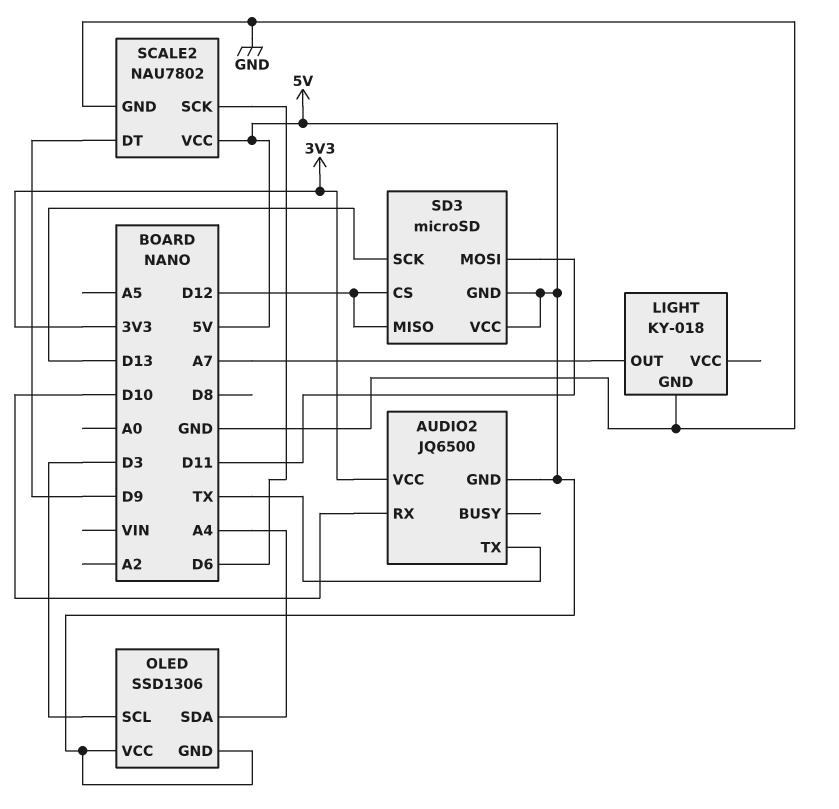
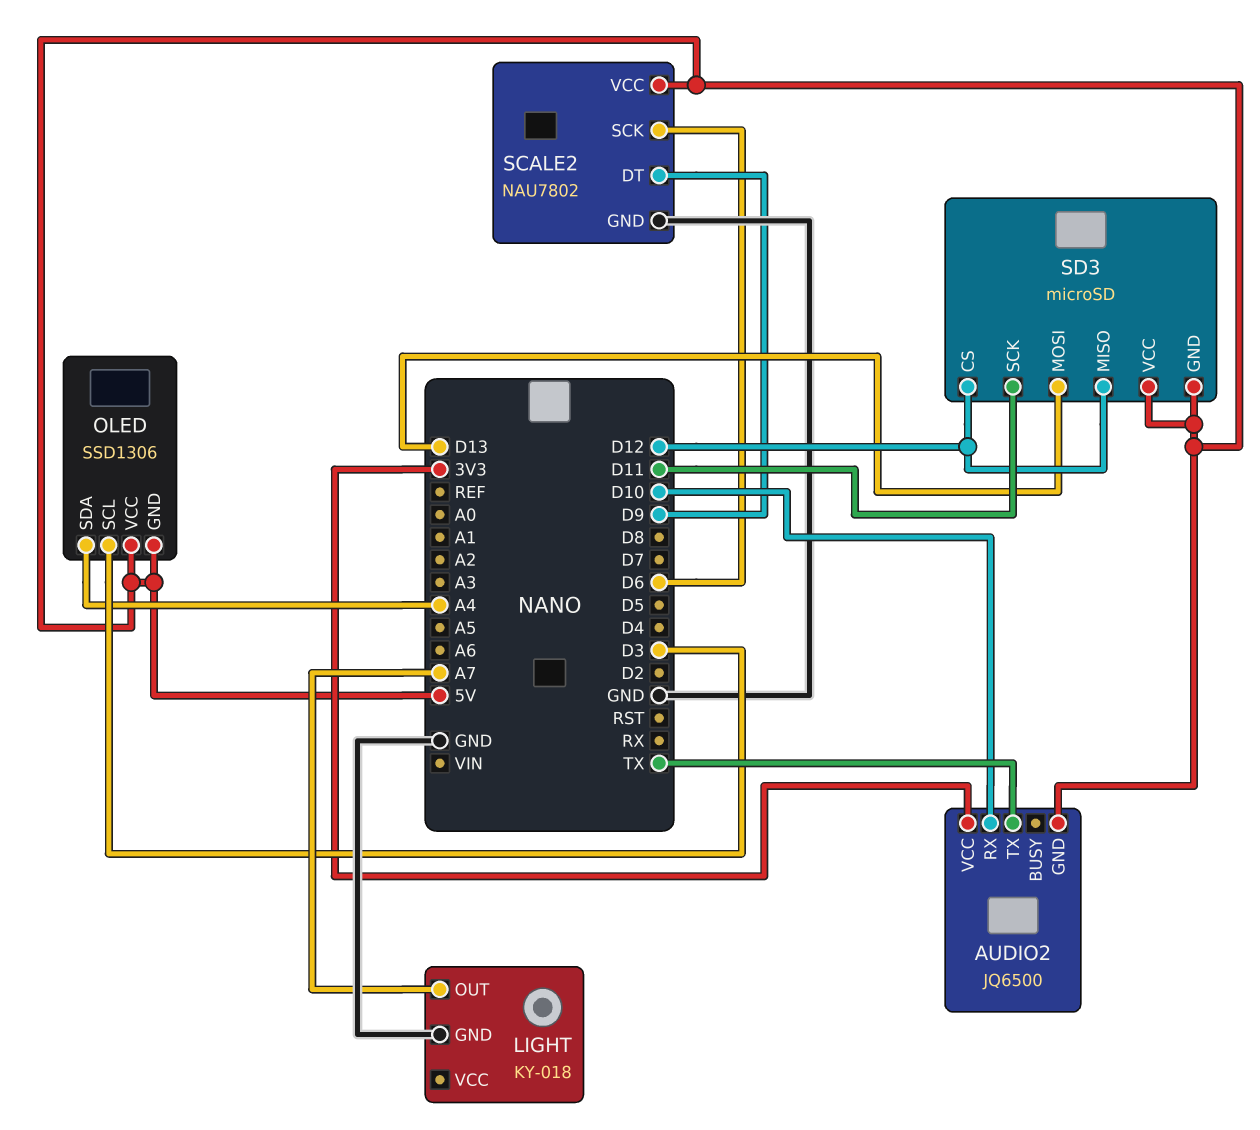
SD3 pin MOSI: D11 -> D13
SD3 pin SCK: D13 -> D11

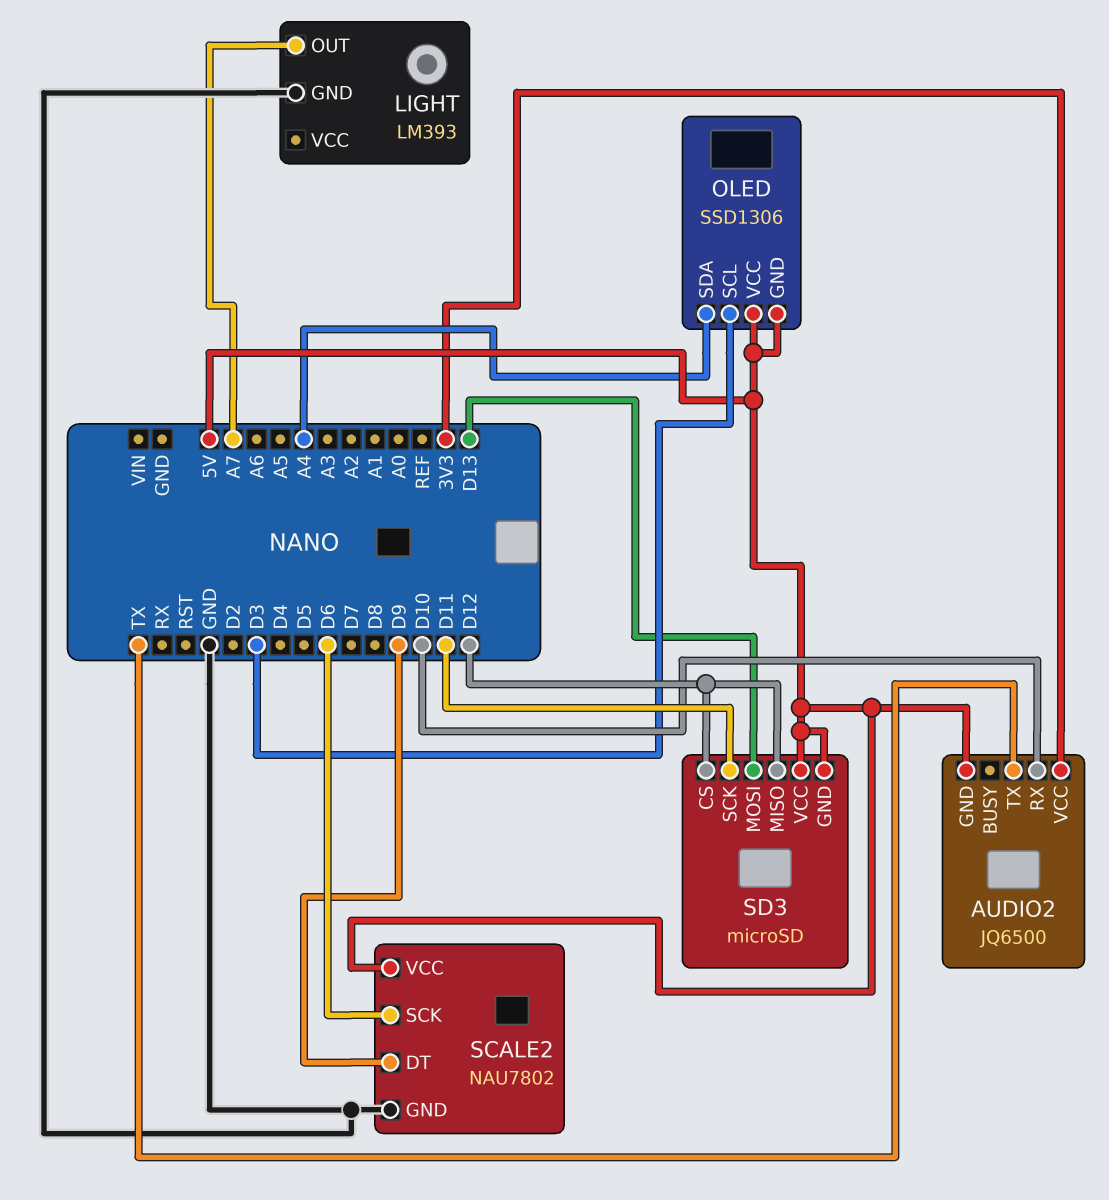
LIGHT: KY-018 -> LM393

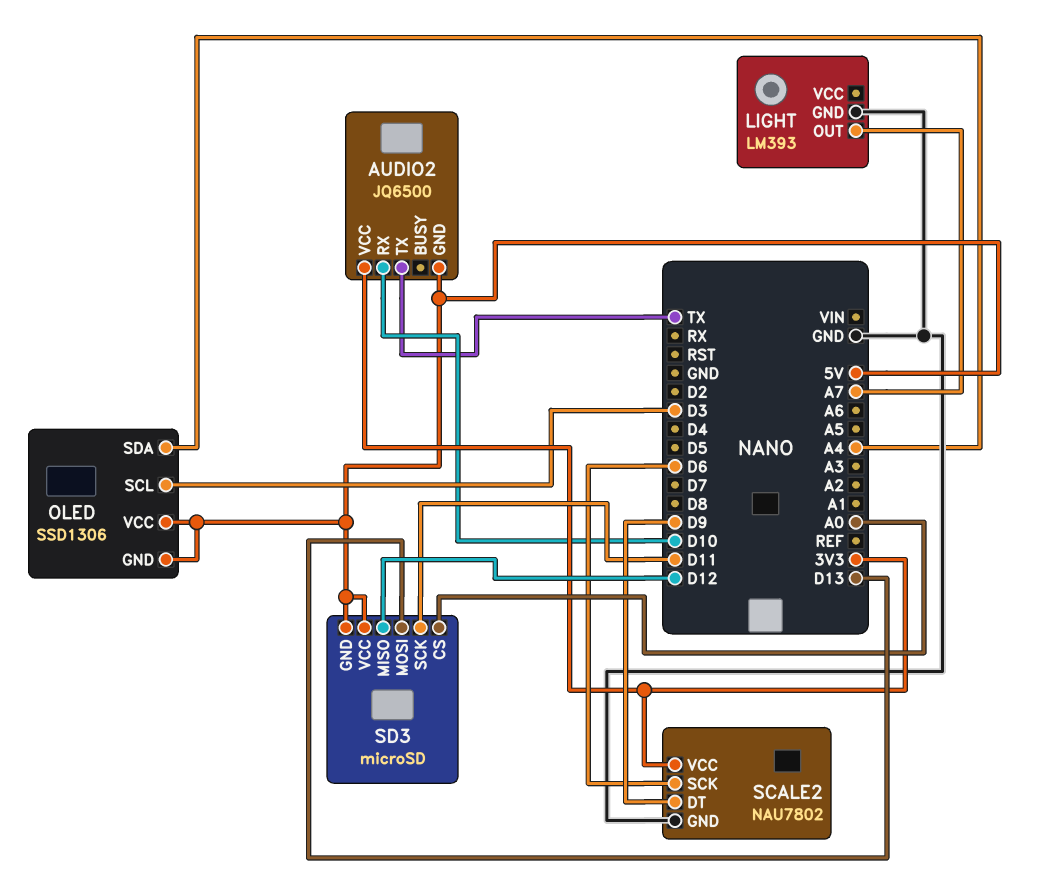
SCALE2 pin VCC: 5V -> 3V3
SD3 pin CS: D12 -> A0

